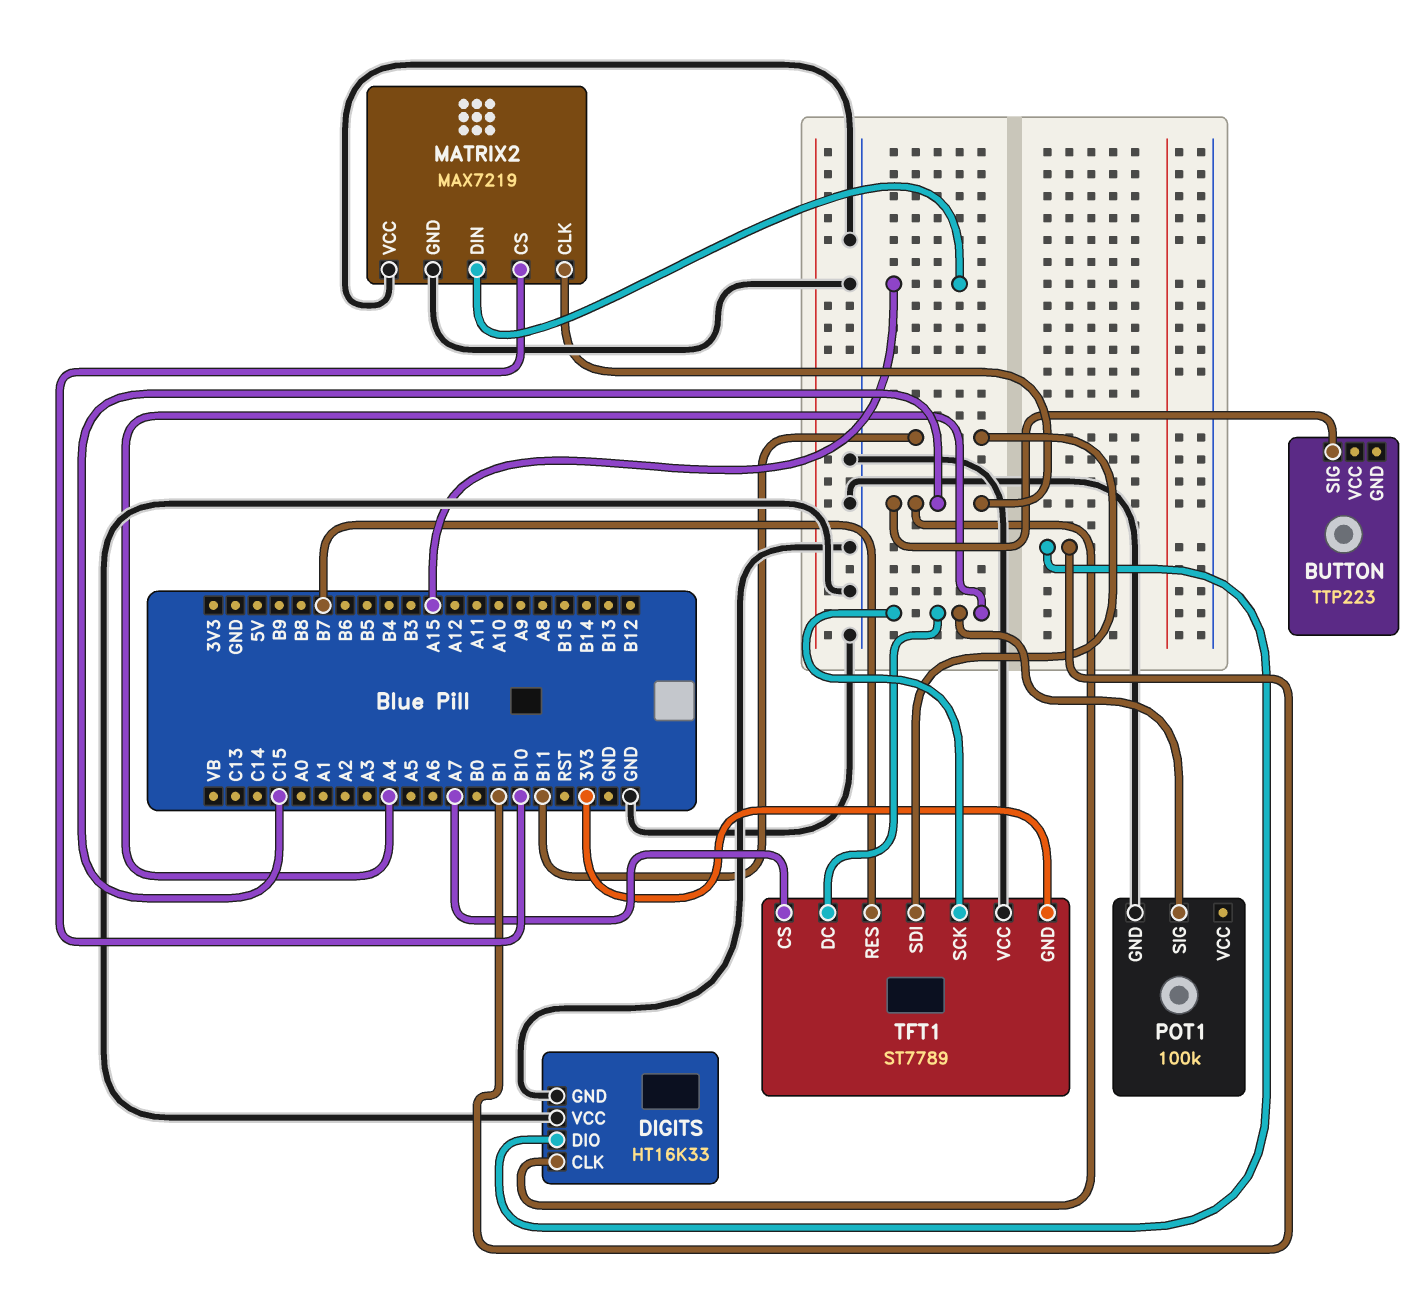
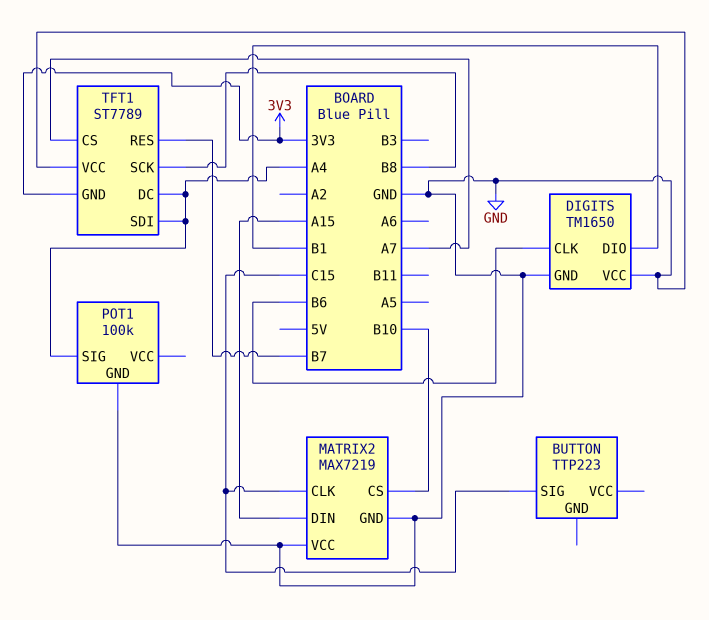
DIGITS: HT16K33 -> TM1650
DIGITS pin CLK: C15 -> B6
TFT1 pin SCK: A4 -> B8
TFT1 pin SDI: B11 -> A4

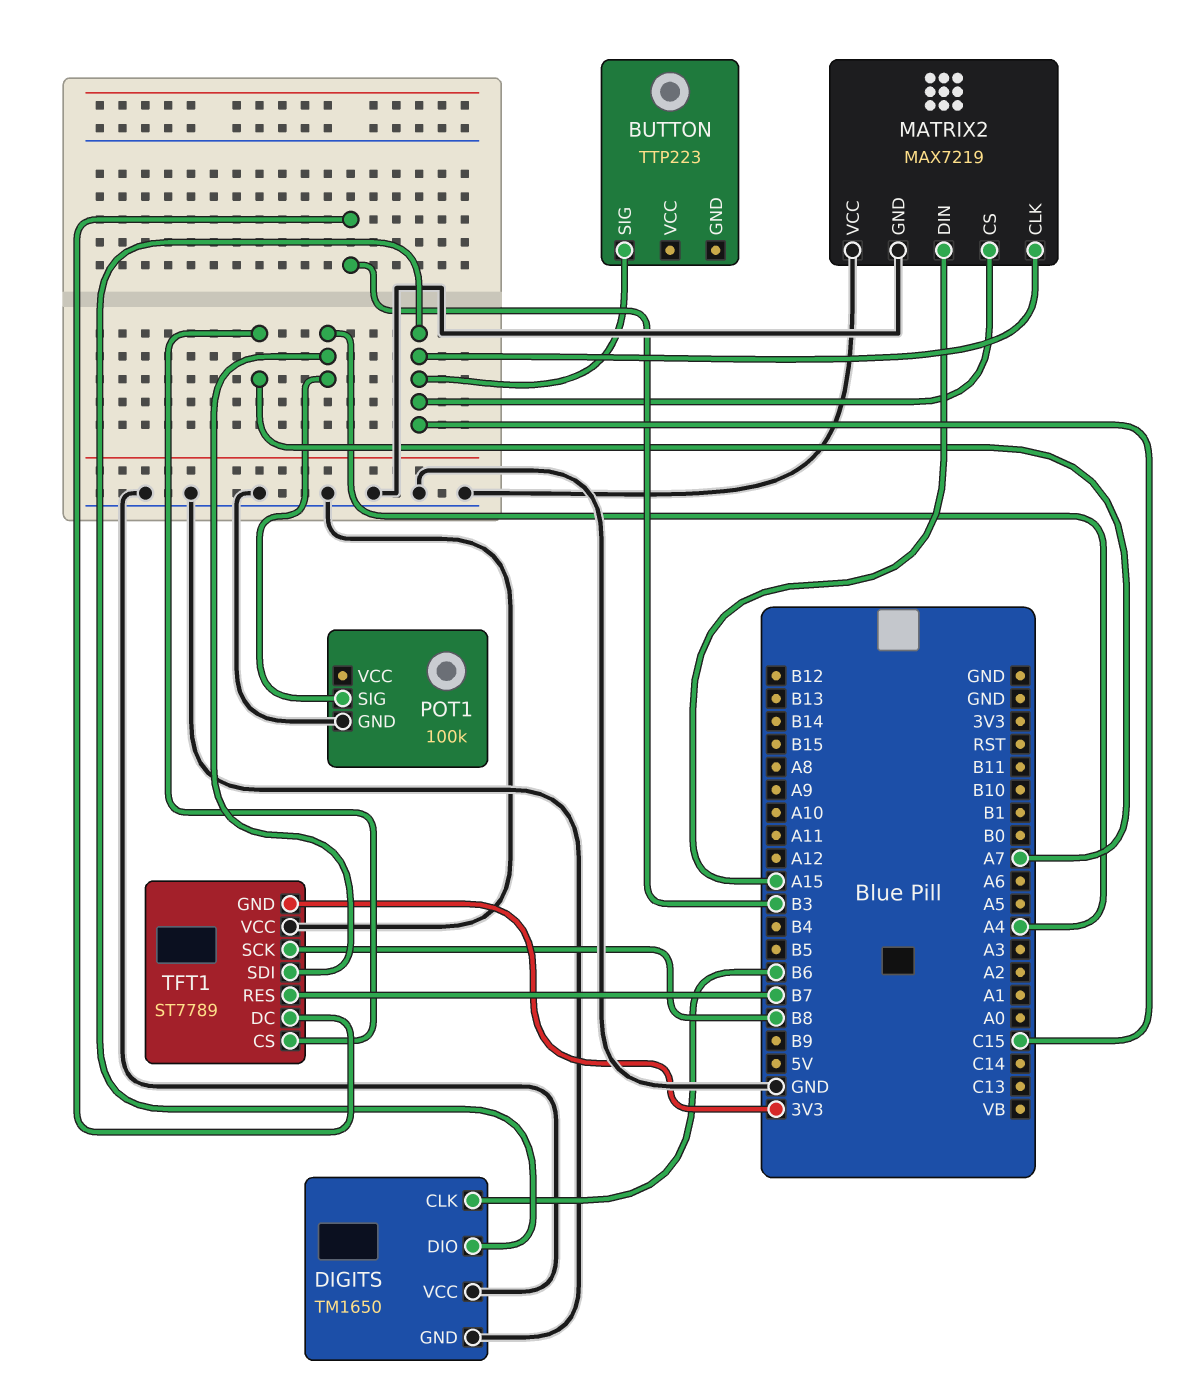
DIGITS pin DIO: B1 -> C15
MATRIX2 pin CS: B10 -> C15
TFT1 pin DC: A4 -> B3

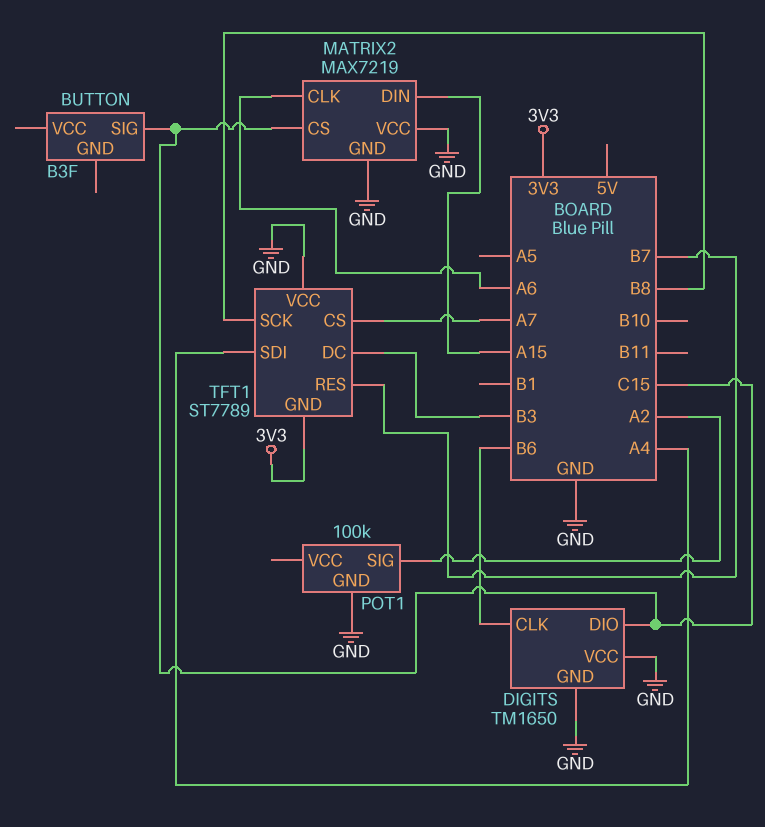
BUTTON: TTP223 -> B3F
MATRIX2 pin CLK: C15 -> A6
POT1 pin SIG: A4 -> A2

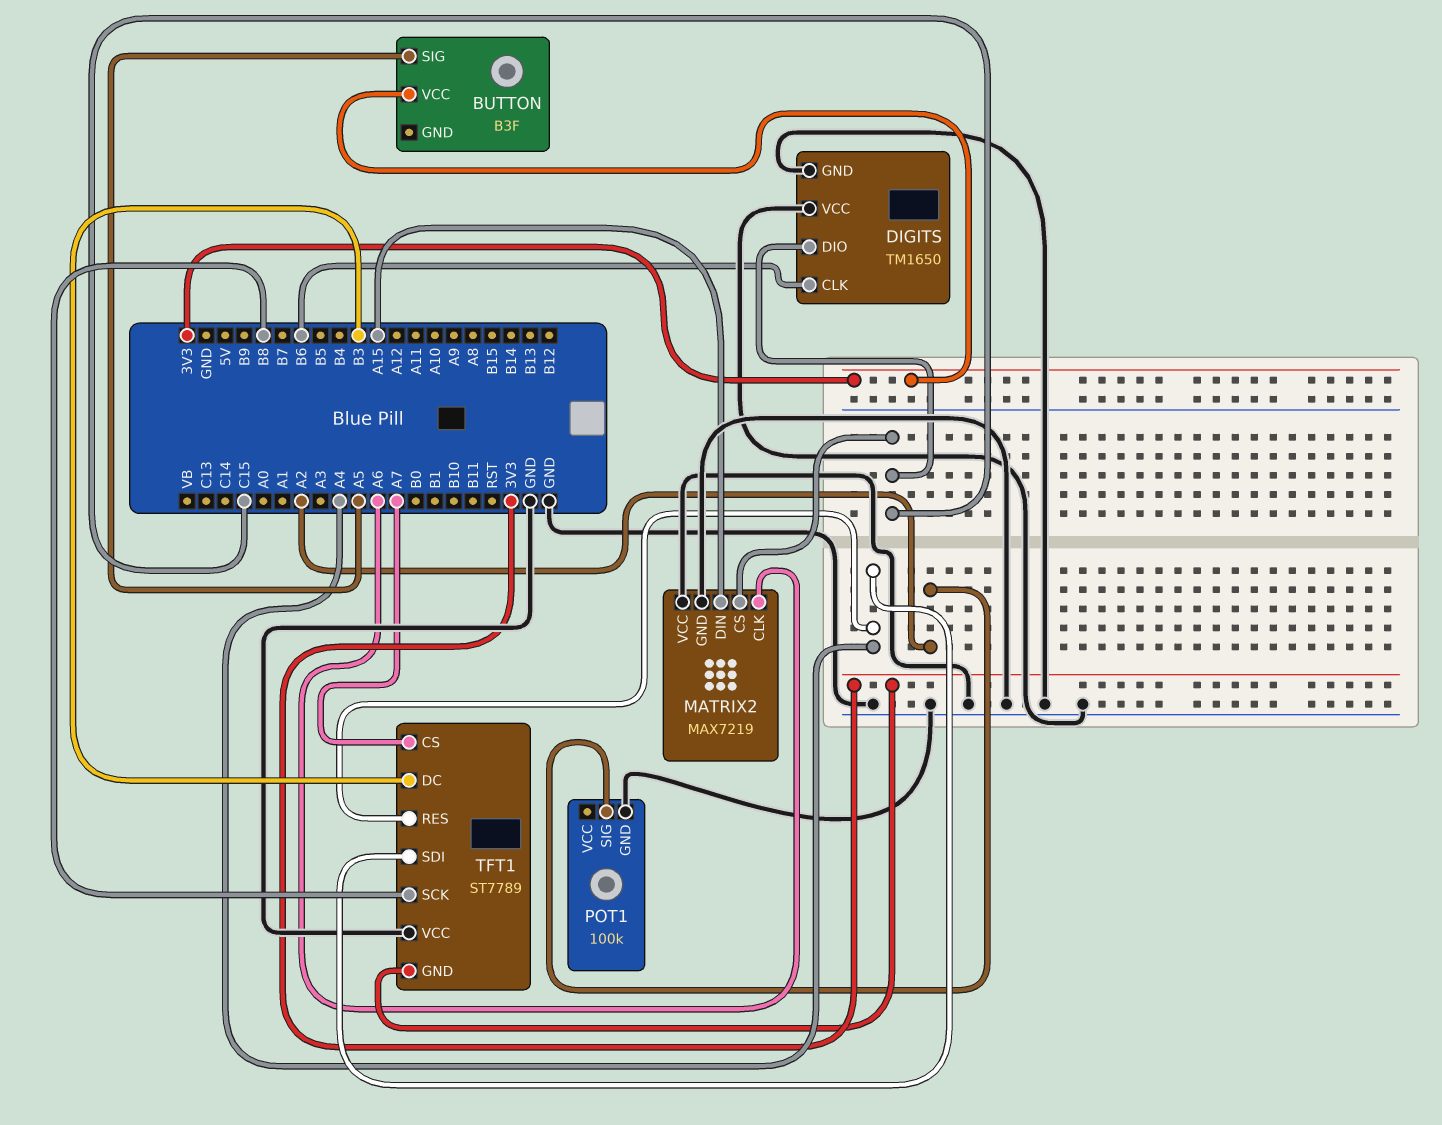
BUTTON pin SIG: C15 -> A5
BUTTON pin VCC: none -> 3V3
TFT1 pin RES: B7 -> A4

